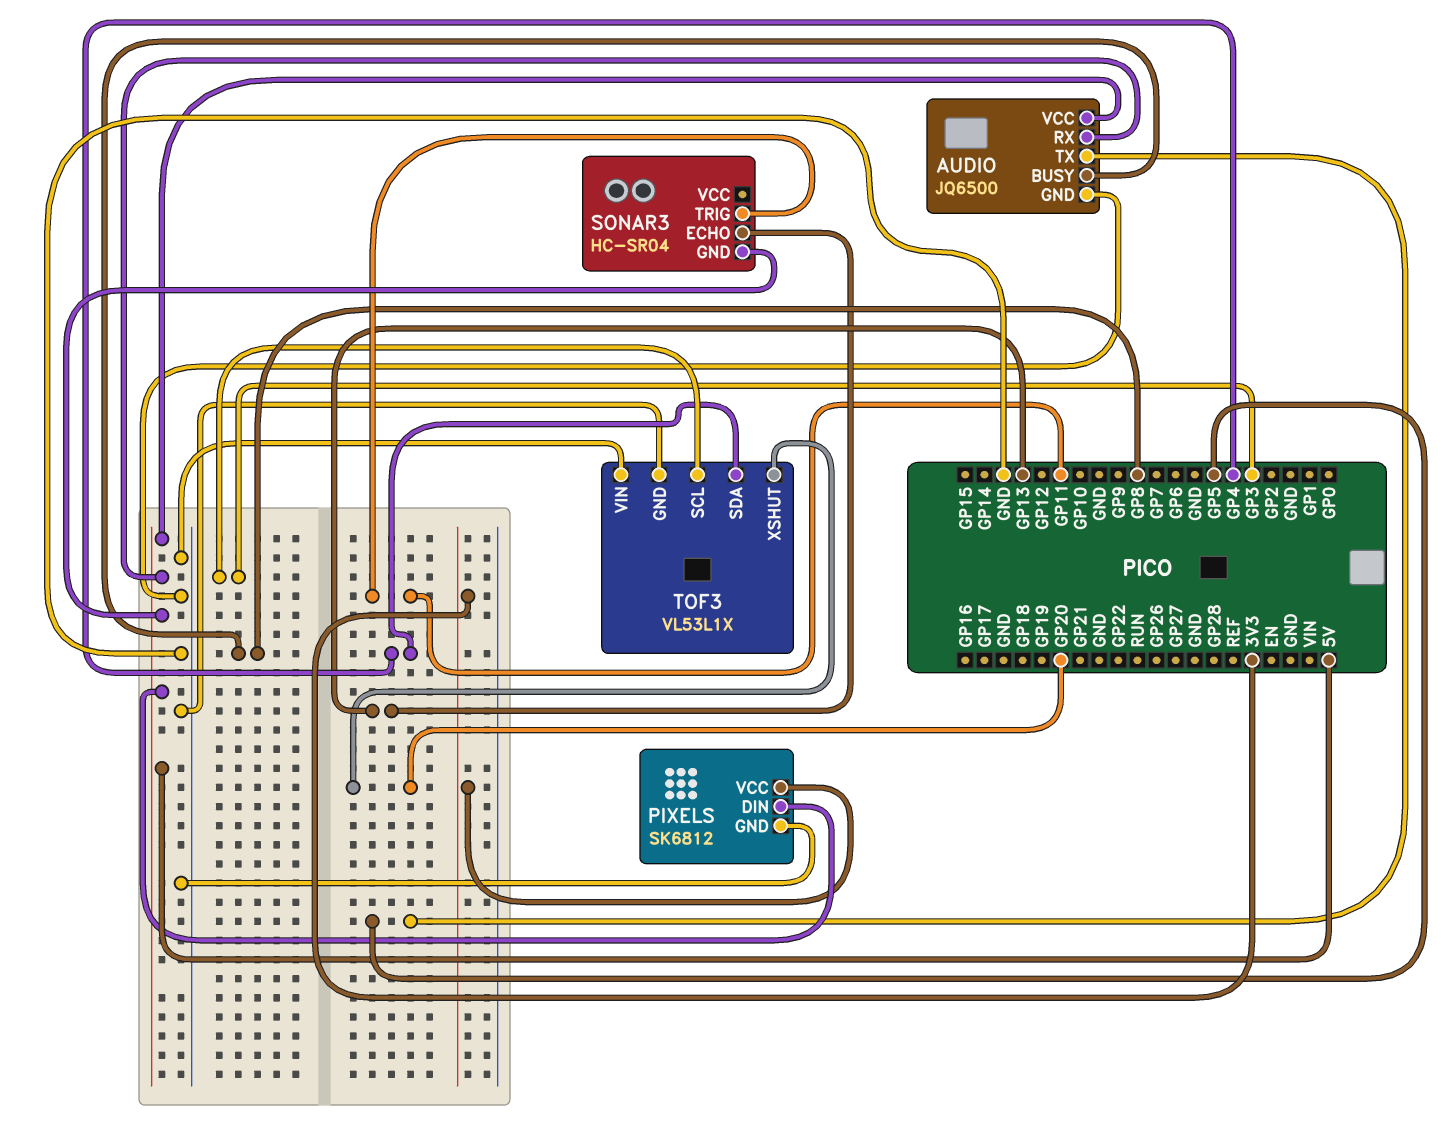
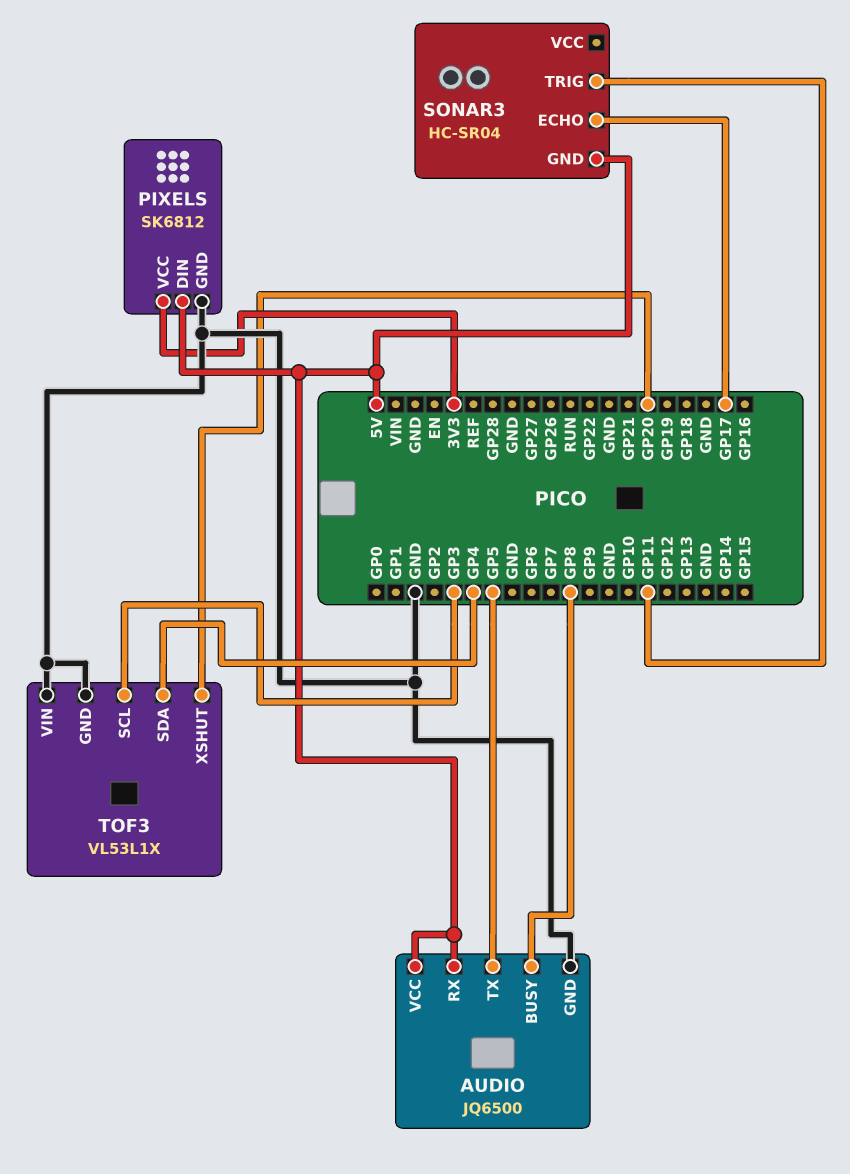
SONAR3 pin ECHO: GP13 -> GP17

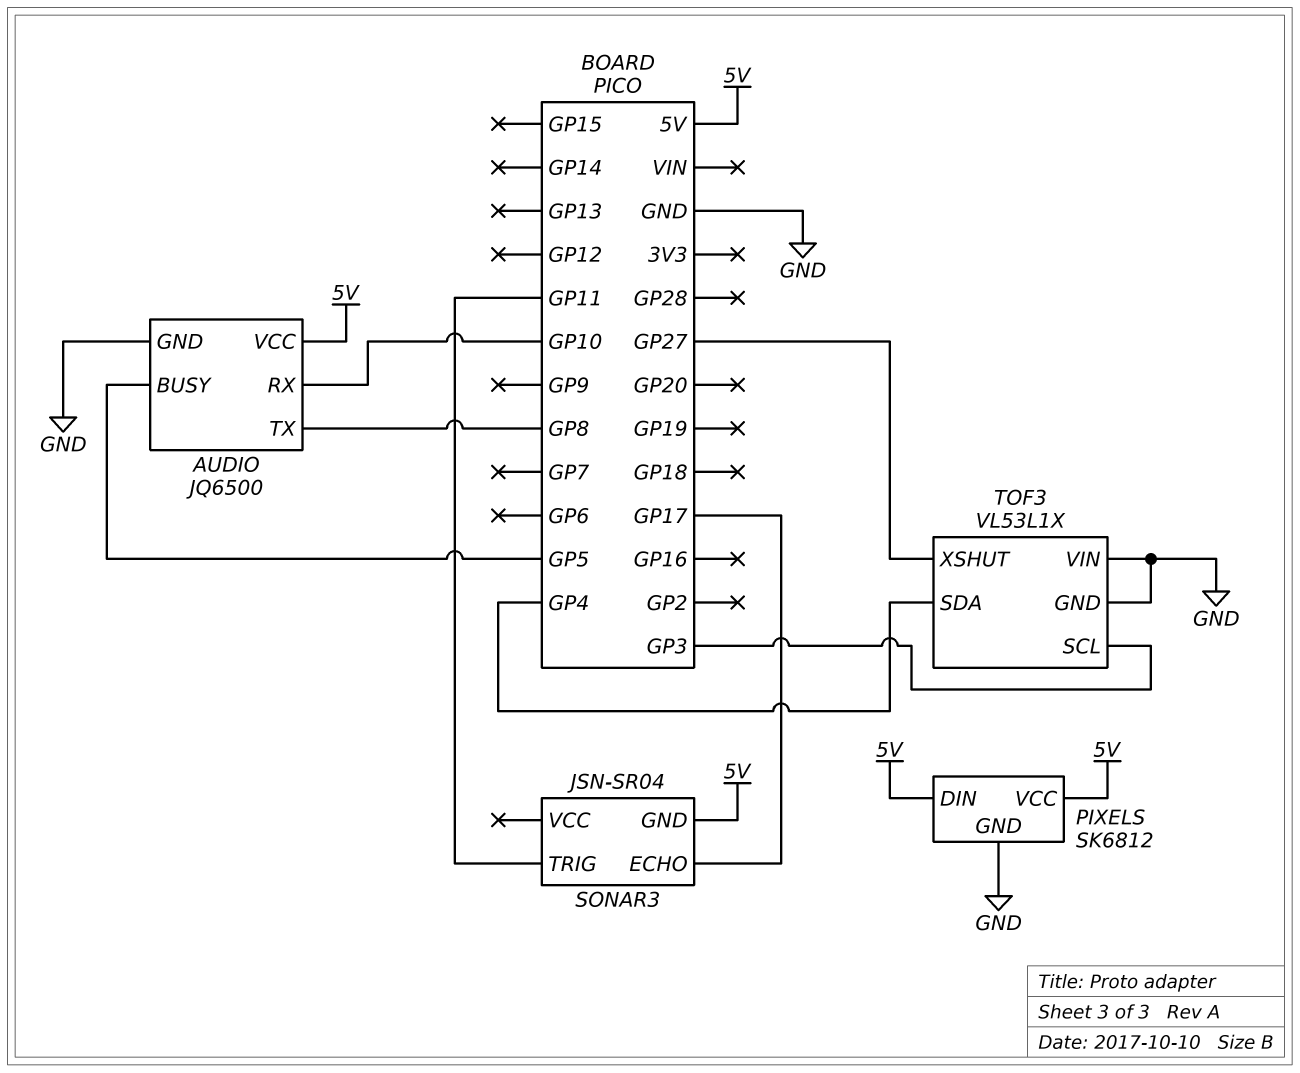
AUDIO pin BUSY: GP8 -> GP5
AUDIO pin RX: 5V -> GP10
AUDIO pin TX: GP5 -> GP8
PIXELS pin VCC: 3V3 -> 5V
SONAR3: HC-SR04 -> JSN-SR04
TOF3 pin XSHUT: GP20 -> GP27

